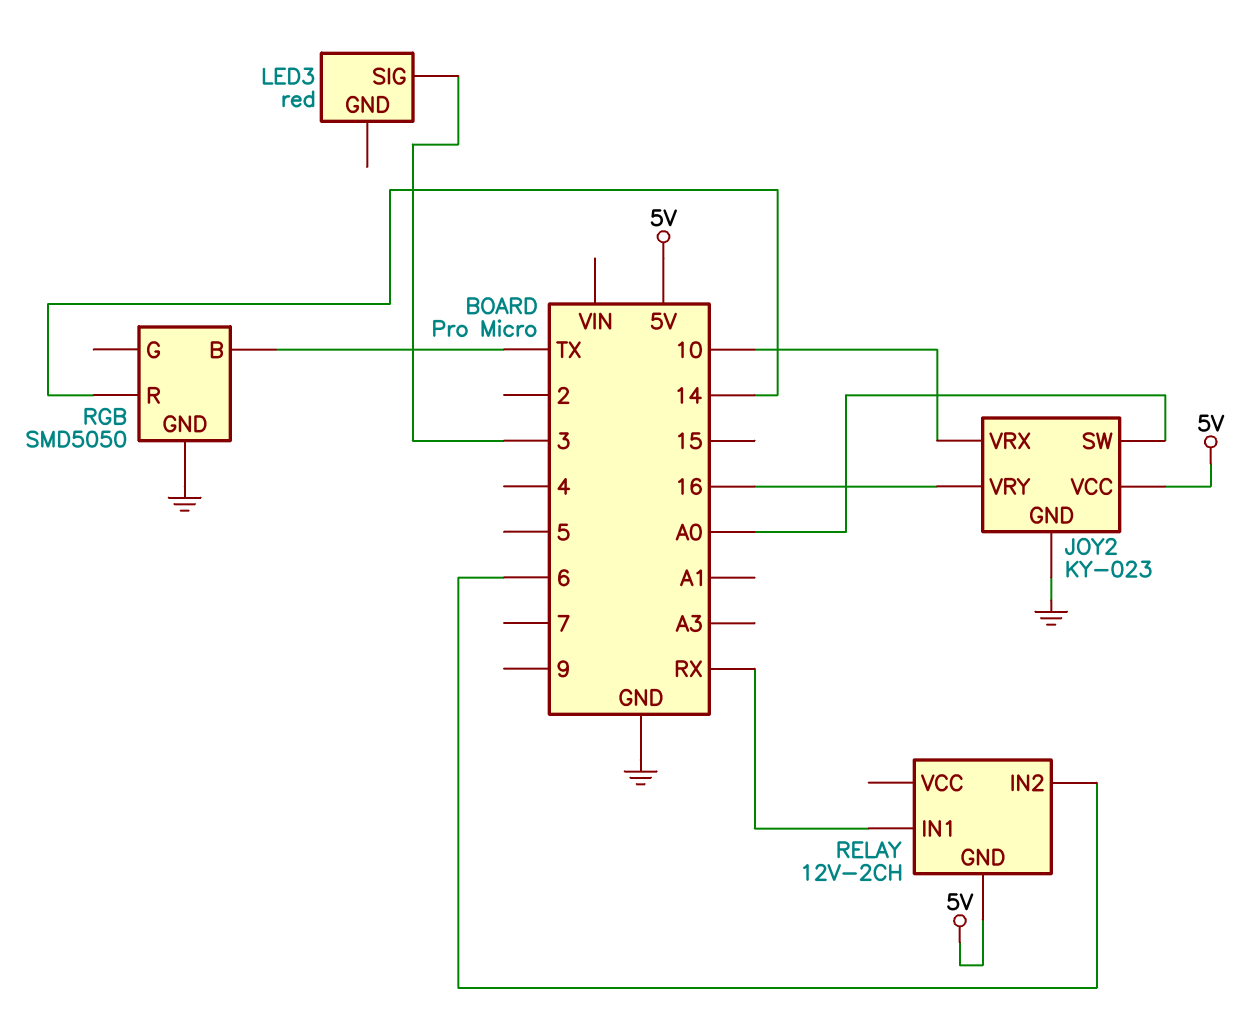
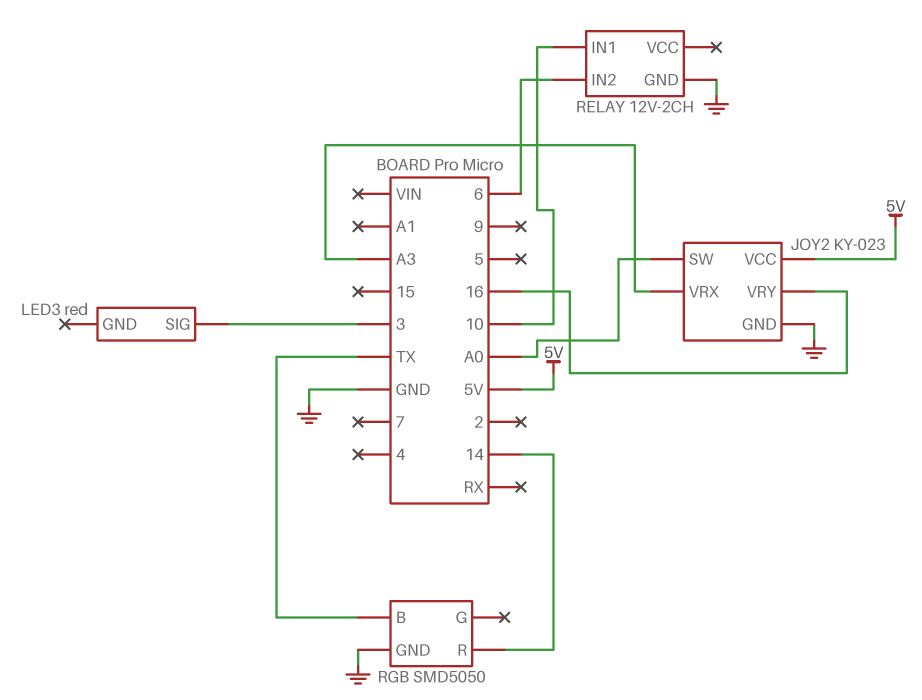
JOY2 pin VRX: 10 -> A3
RELAY pin GND: 5V -> GND
RELAY pin IN1: RX -> 10

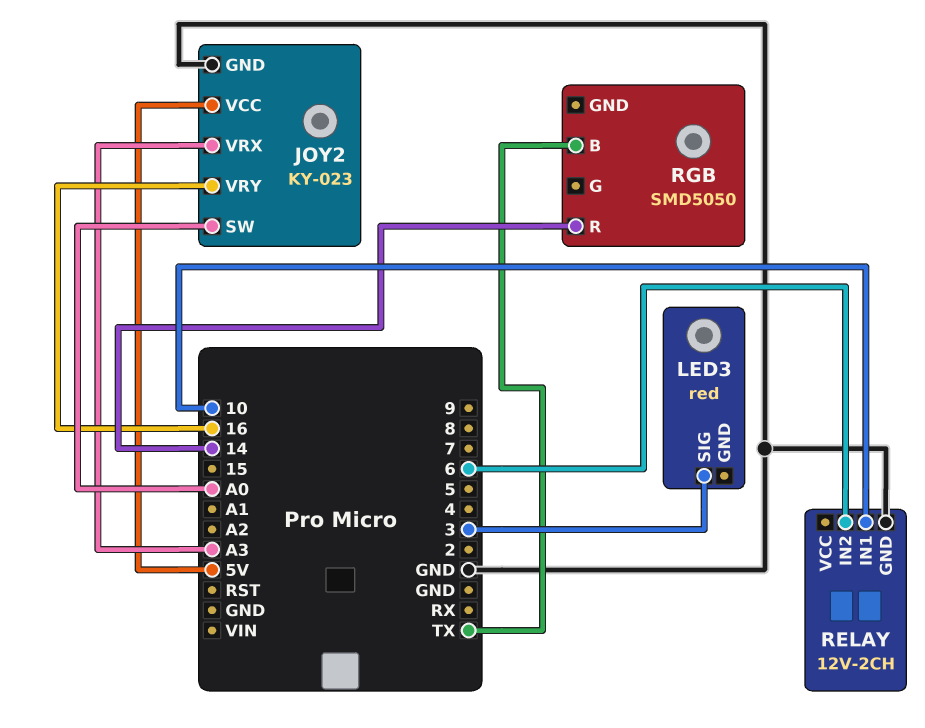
RGB pin GND: GND -> none

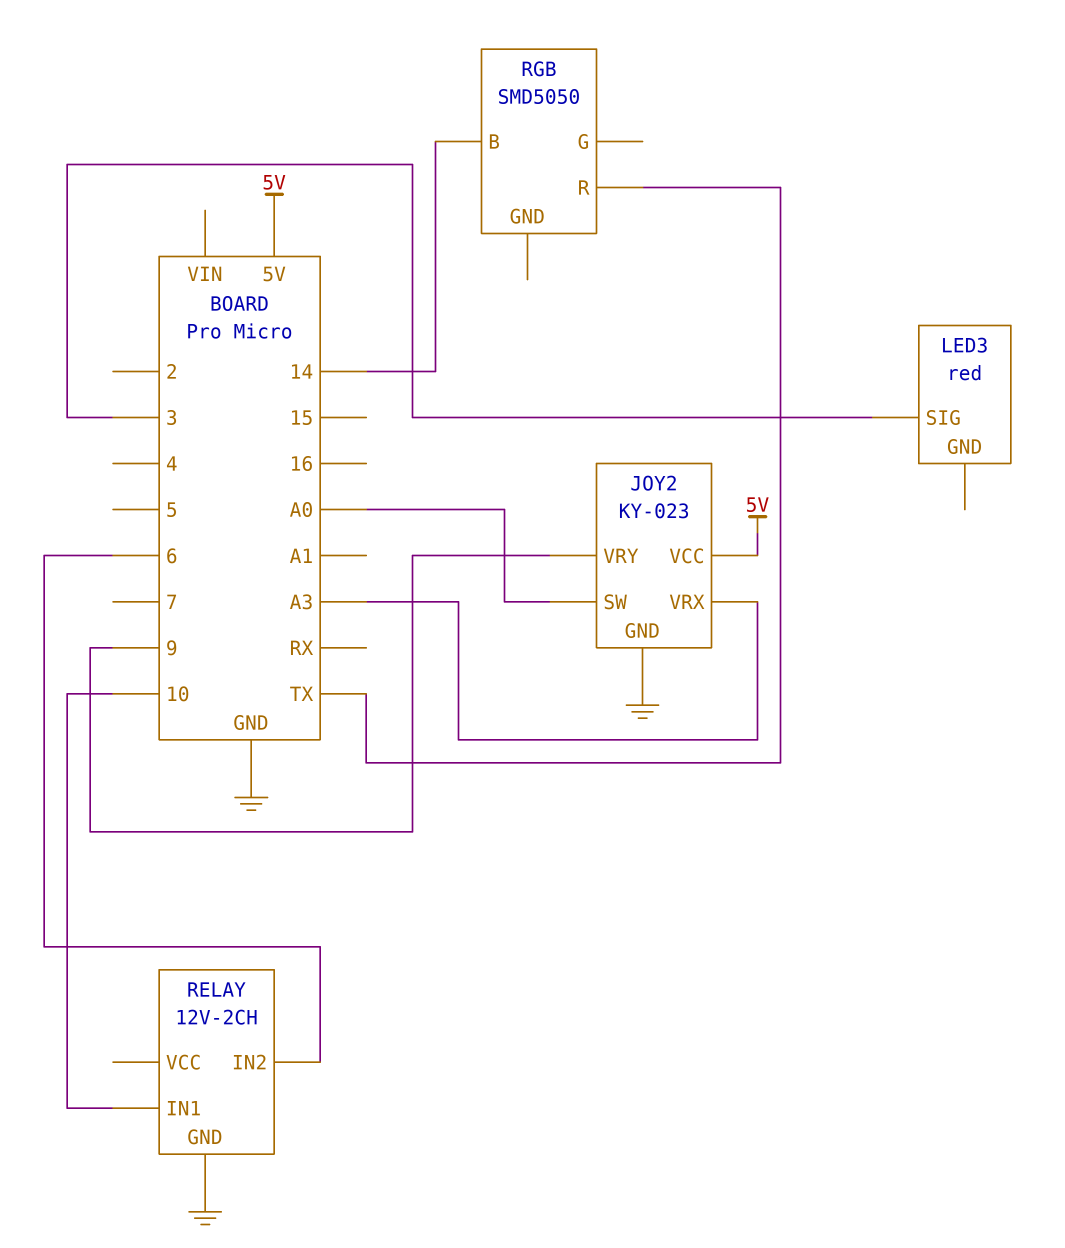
JOY2 pin VRY: 16 -> 9
RGB pin B: TX -> 14
RGB pin R: 14 -> TX

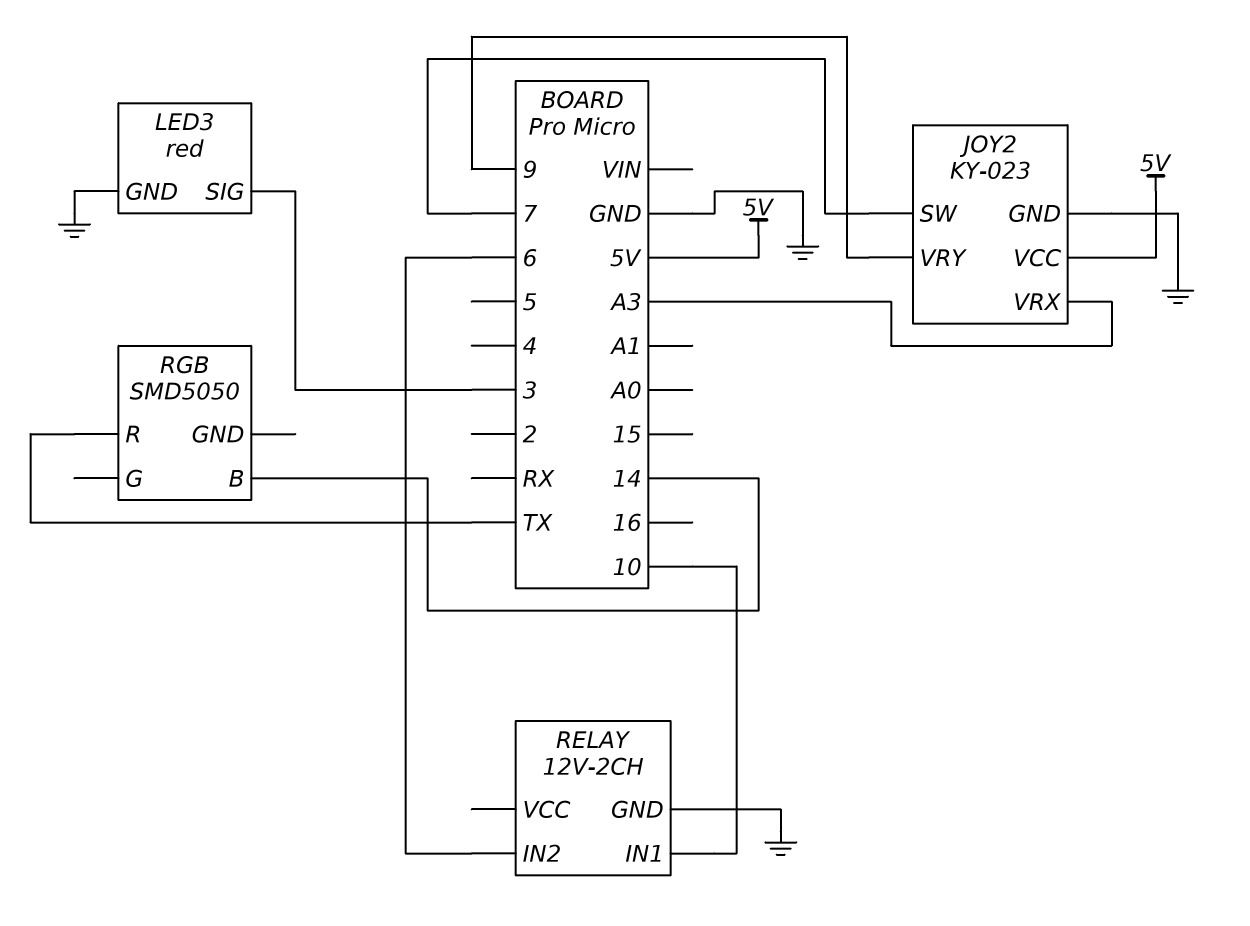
JOY2 pin SW: A0 -> 7
LED3 pin GND: none -> GND

